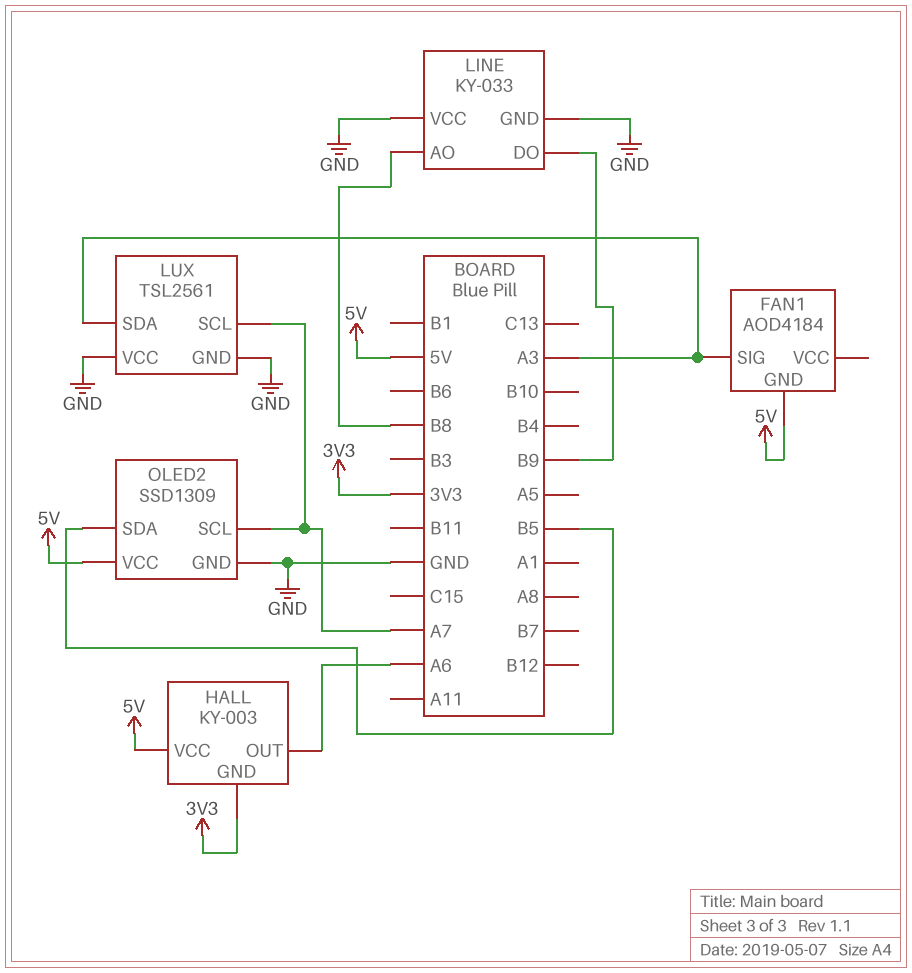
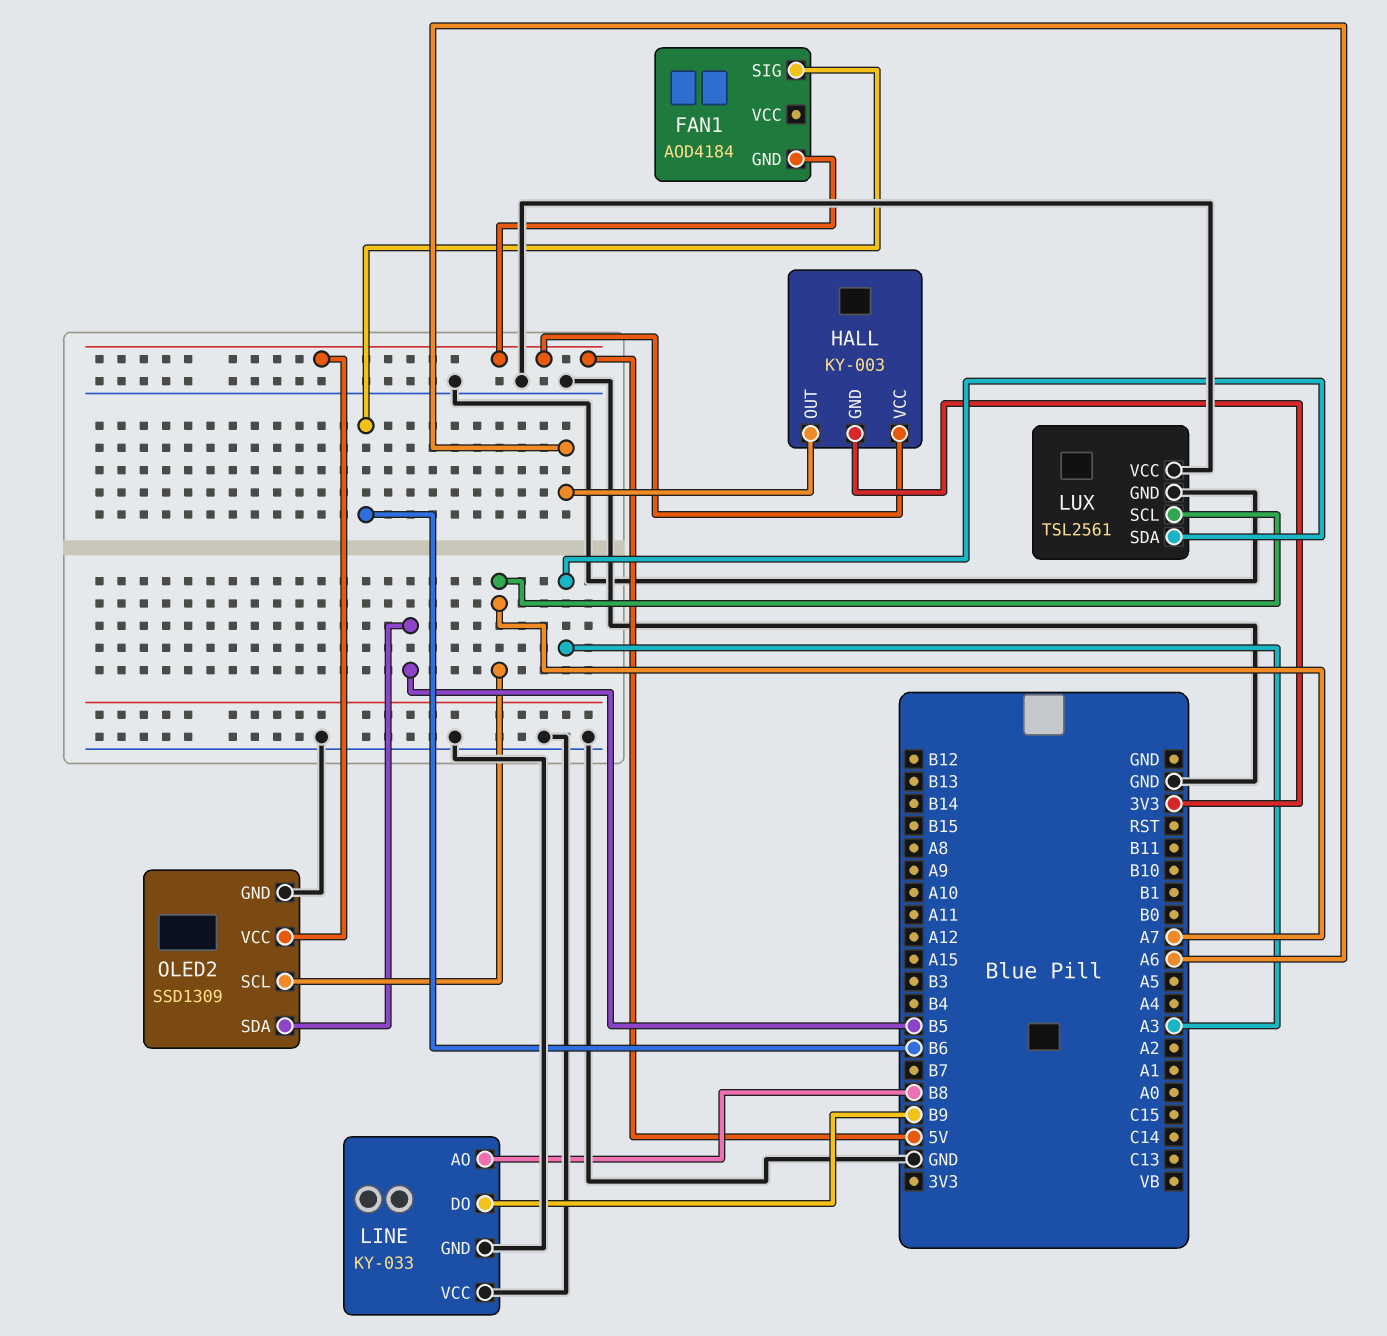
FAN1 pin SIG: A3 -> B6

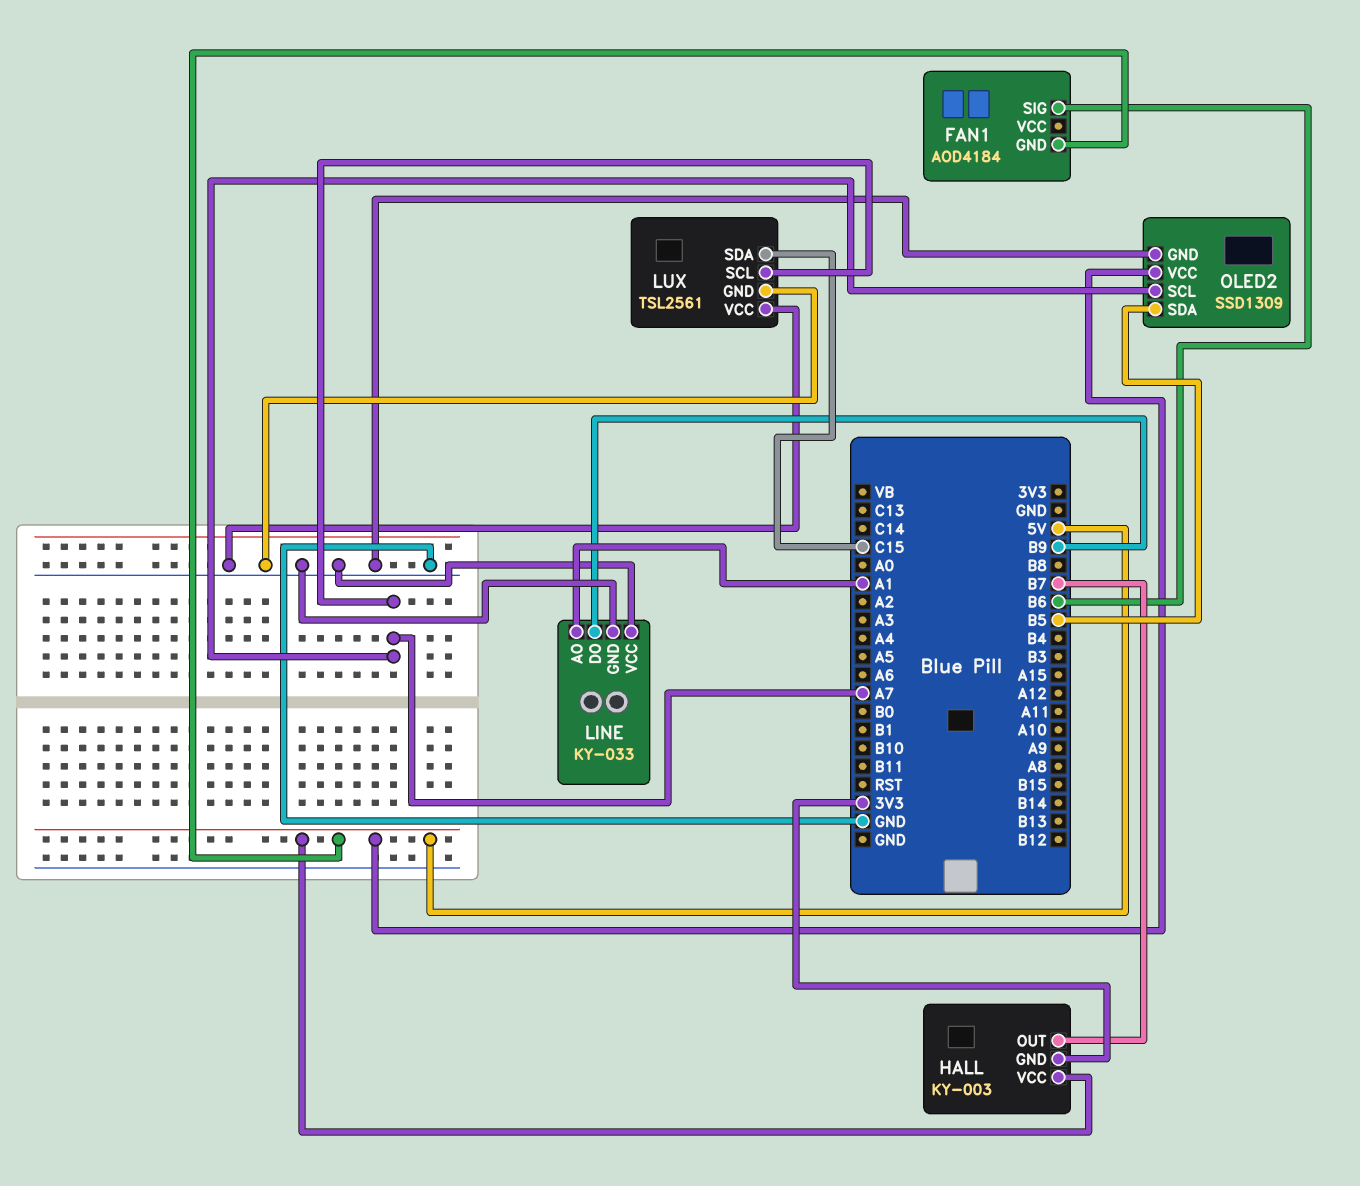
HALL pin OUT: A6 -> B7
LINE pin AO: B8 -> A1
LUX pin SDA: A3 -> C15

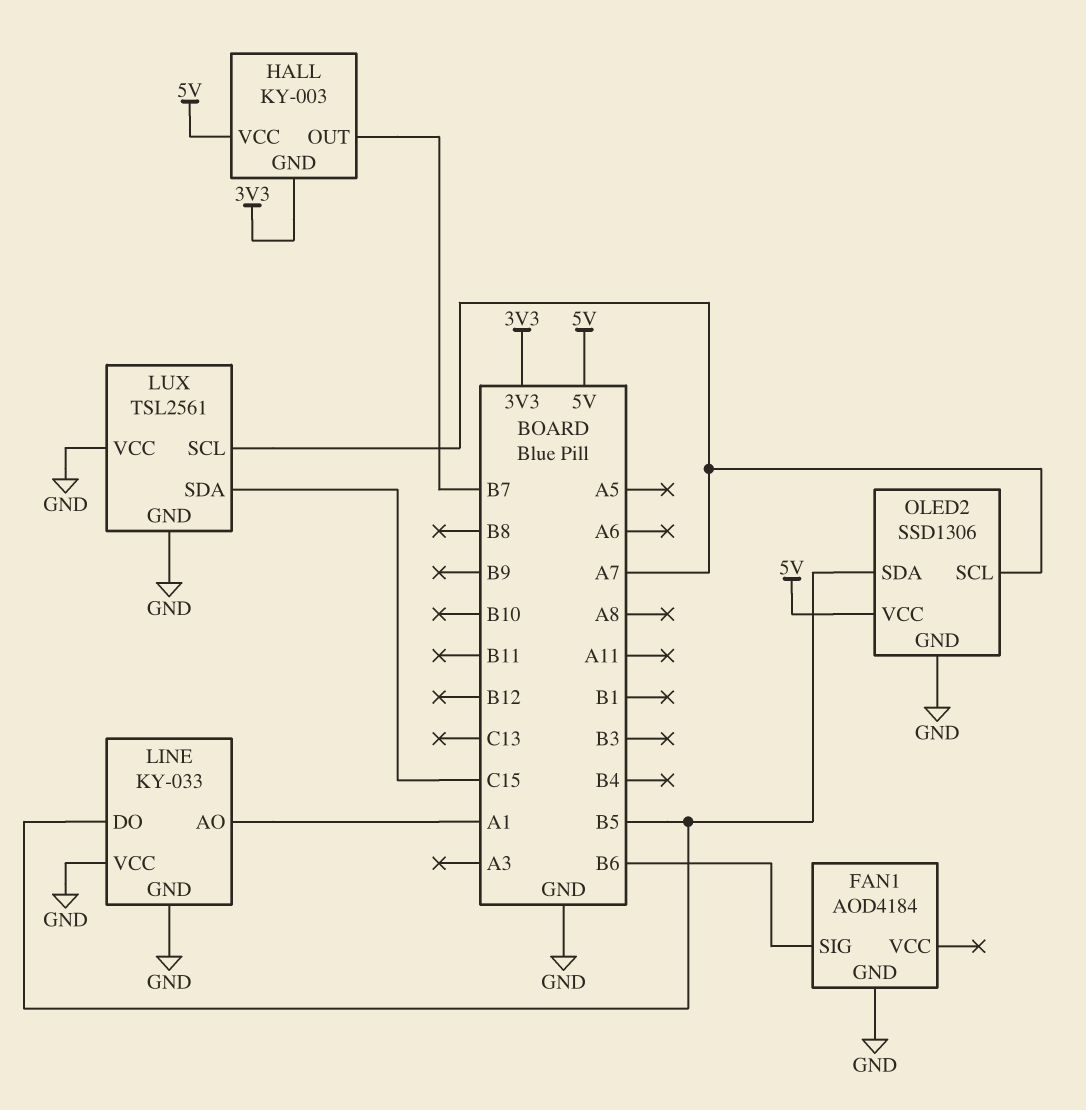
FAN1 pin GND: 5V -> GND
LINE pin DO: B9 -> B5
OLED2: SSD1309 -> SSD1306

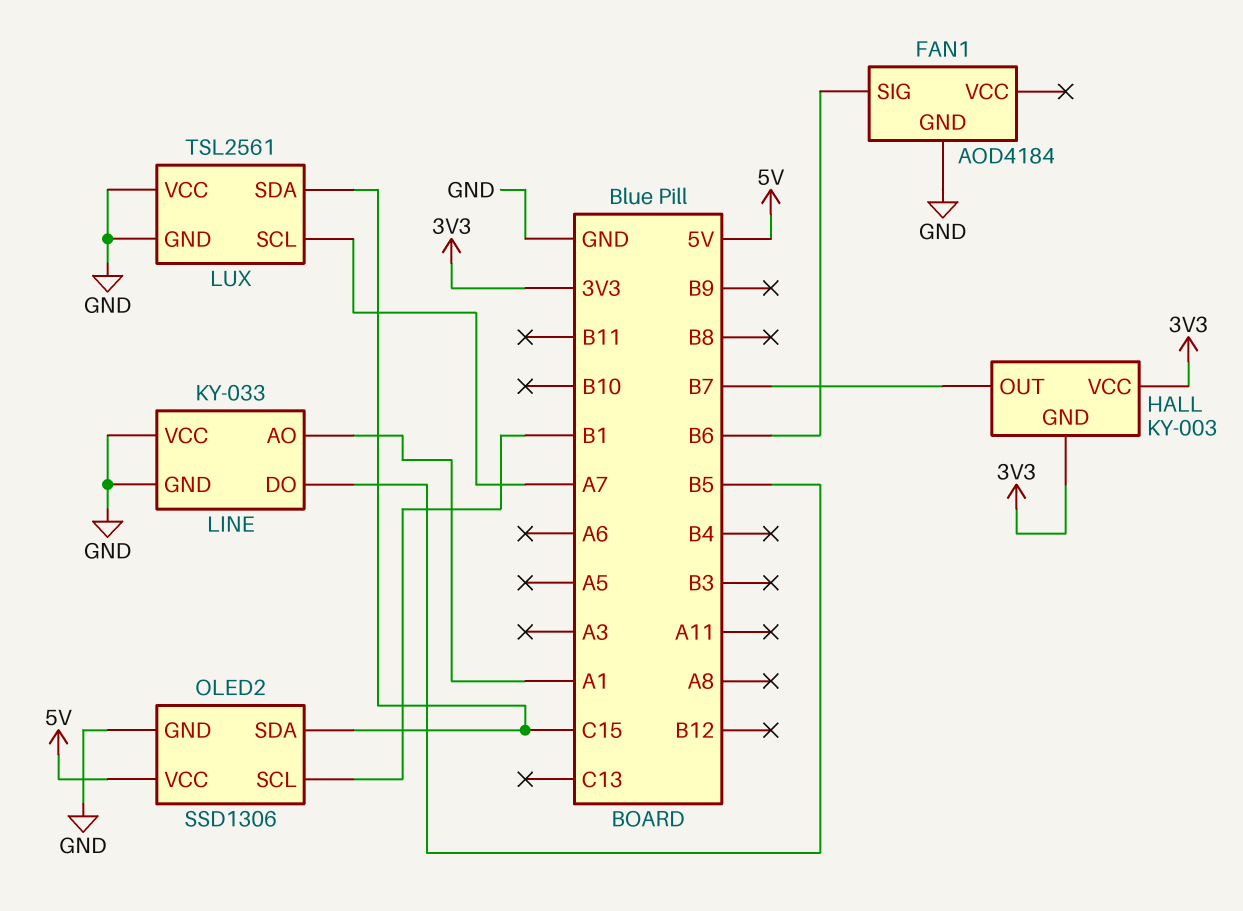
HALL pin VCC: 5V -> 3V3
OLED2 pin SCL: A7 -> B1
OLED2 pin SDA: B5 -> C15

